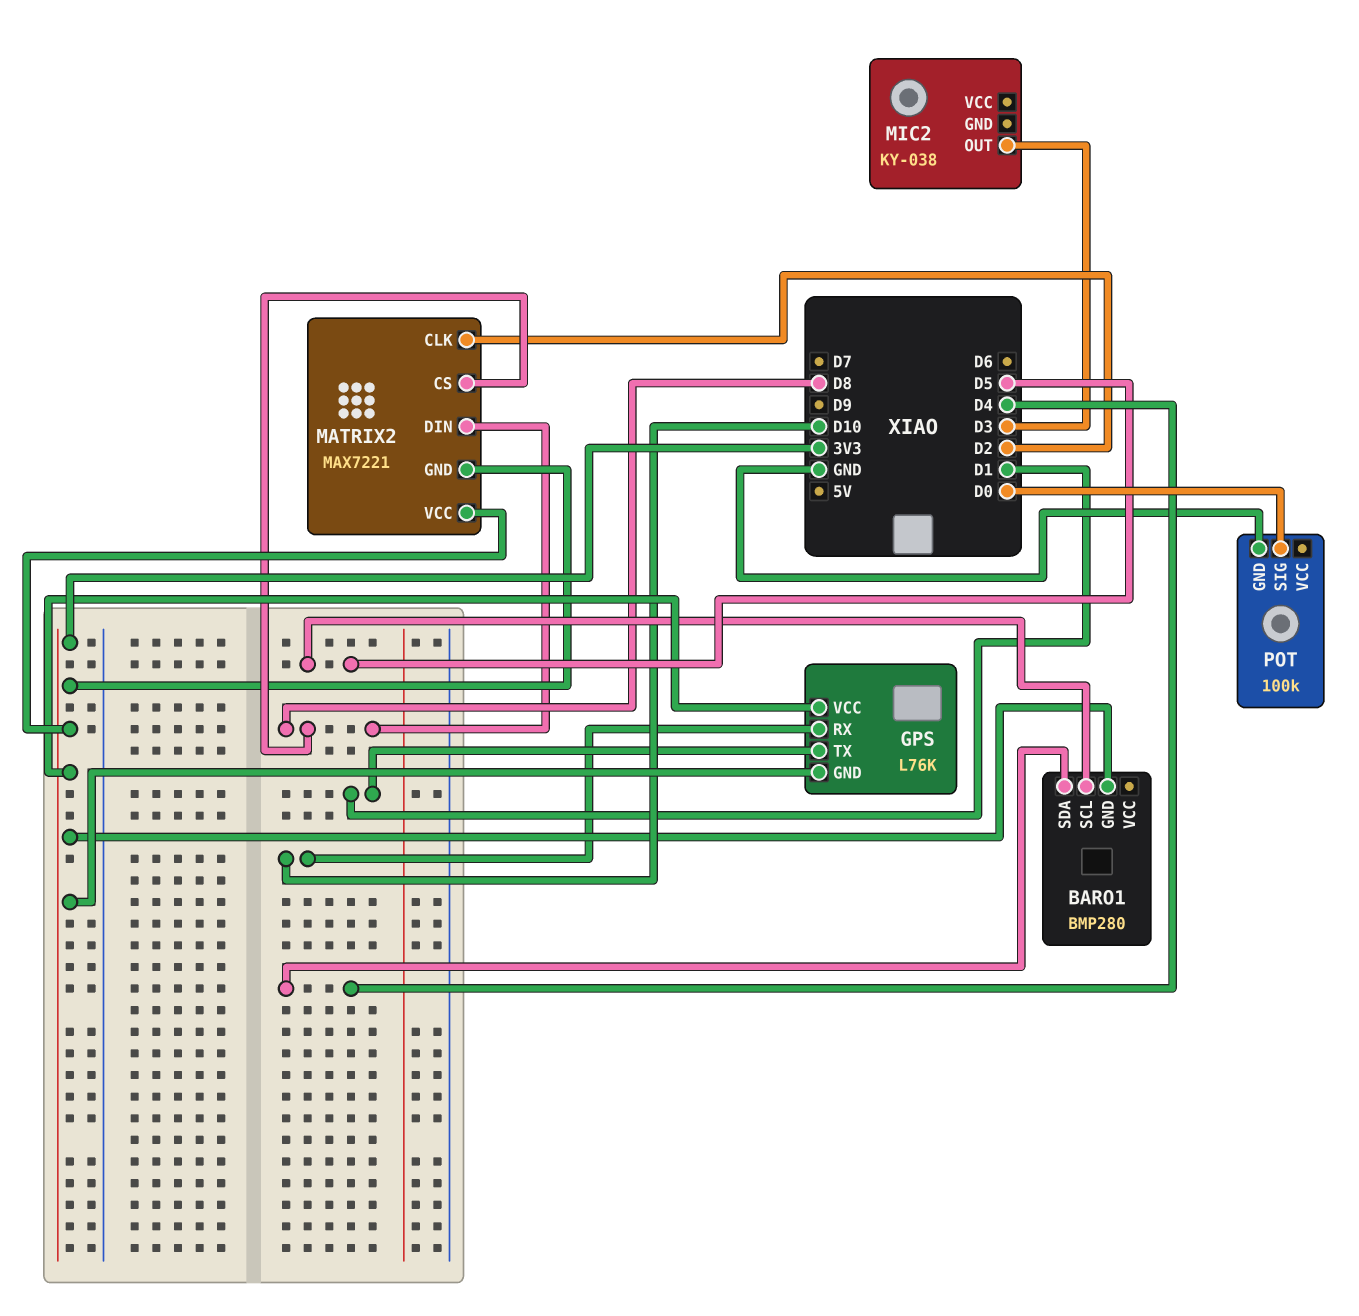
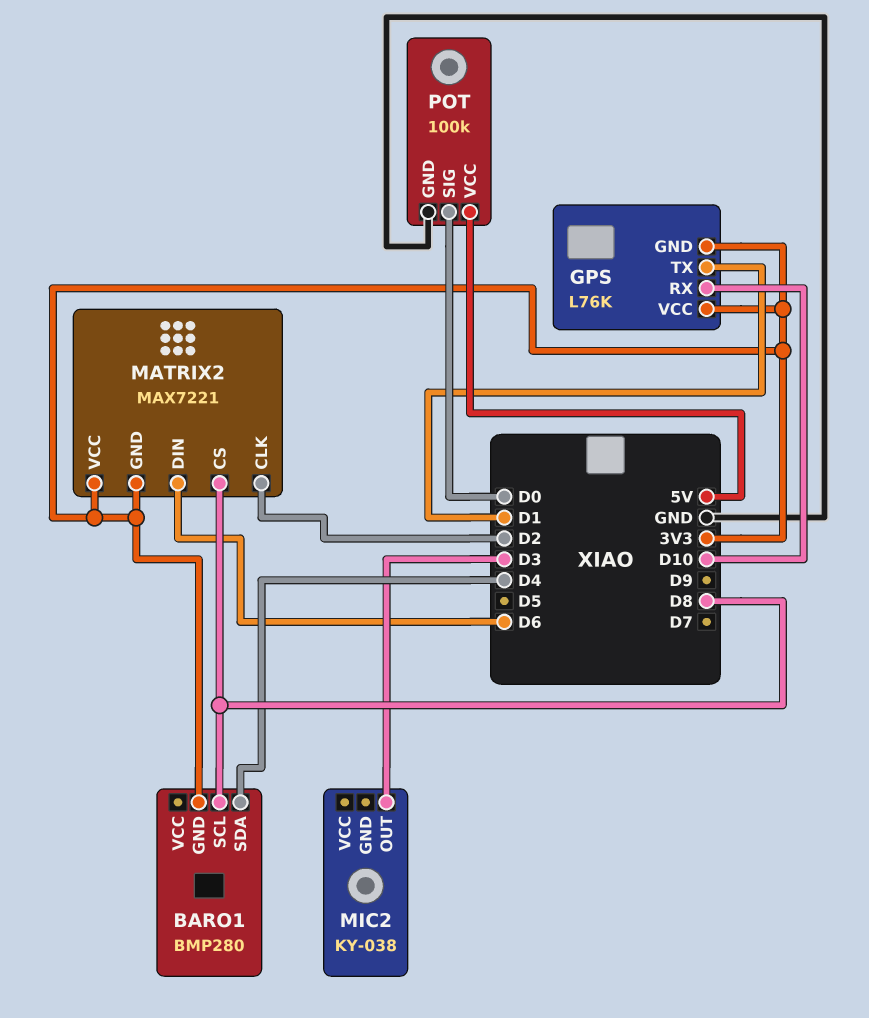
BARO1 pin SCL: D5 -> D8
MATRIX2 pin DIN: D8 -> D6
POT pin VCC: none -> 5V

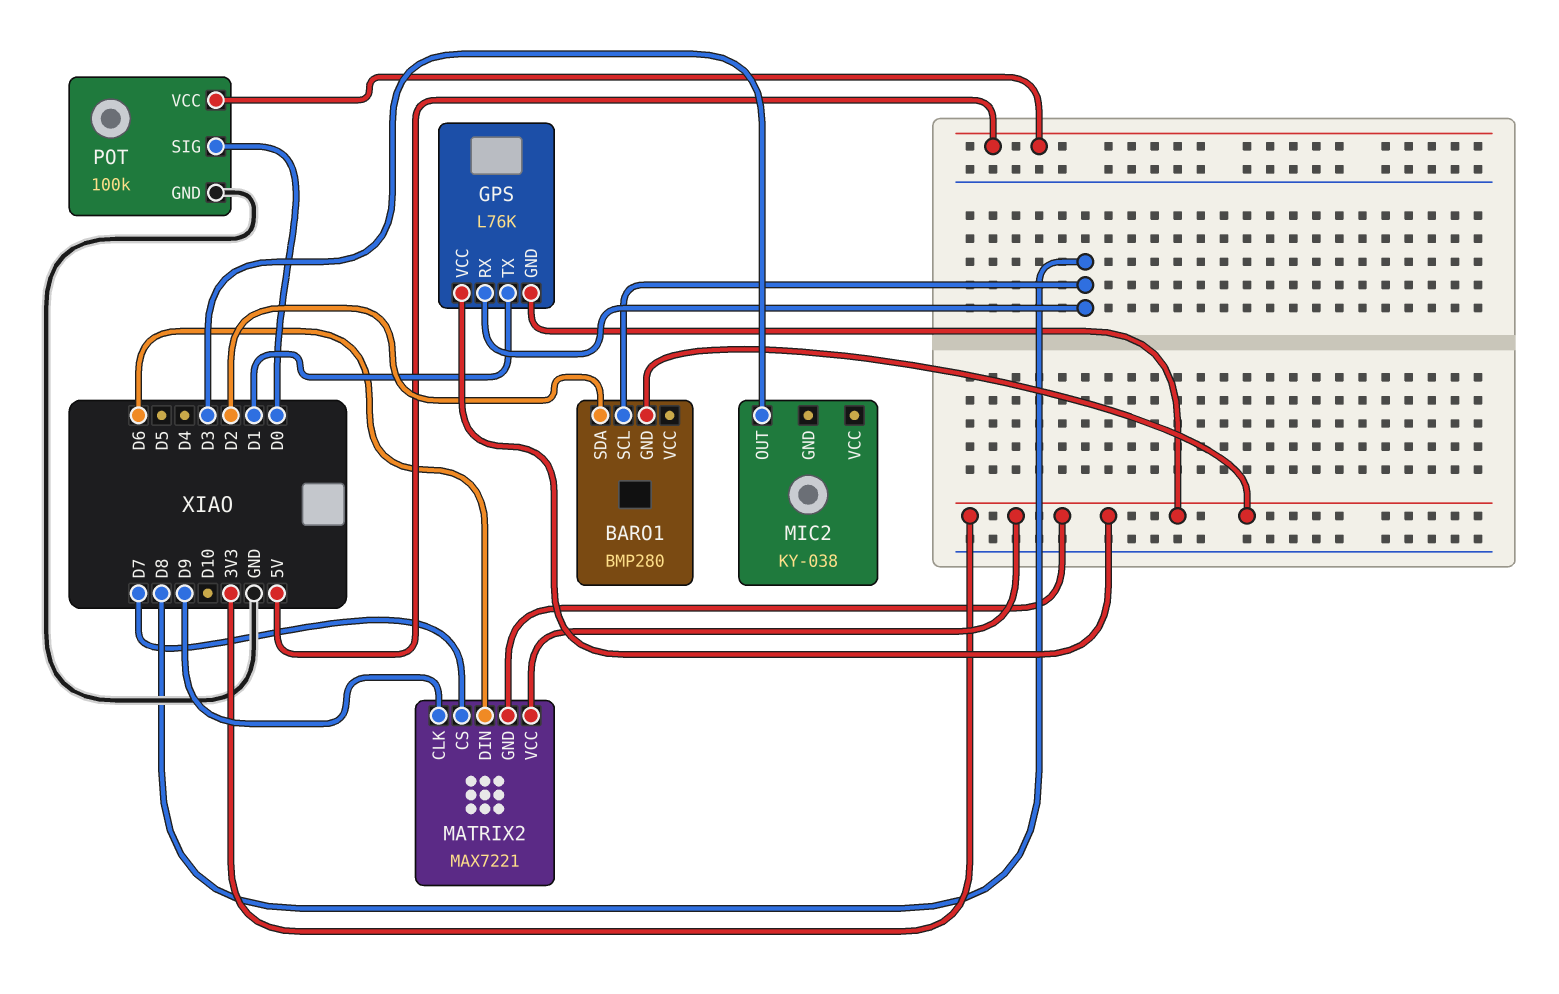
BARO1 pin SDA: D4 -> D2
GPS pin RX: D10 -> D8
MATRIX2 pin CLK: D2 -> D9
MATRIX2 pin CS: D8 -> D7

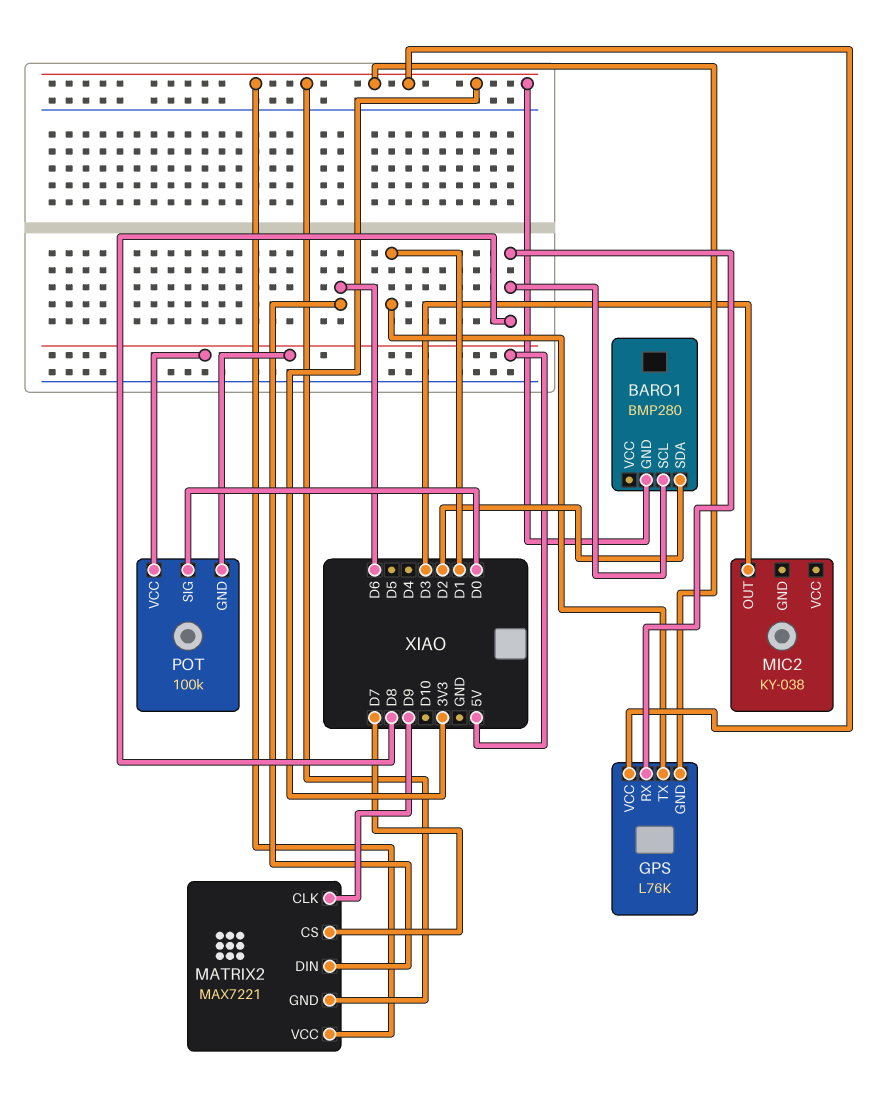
POT pin GND: GND -> 5V

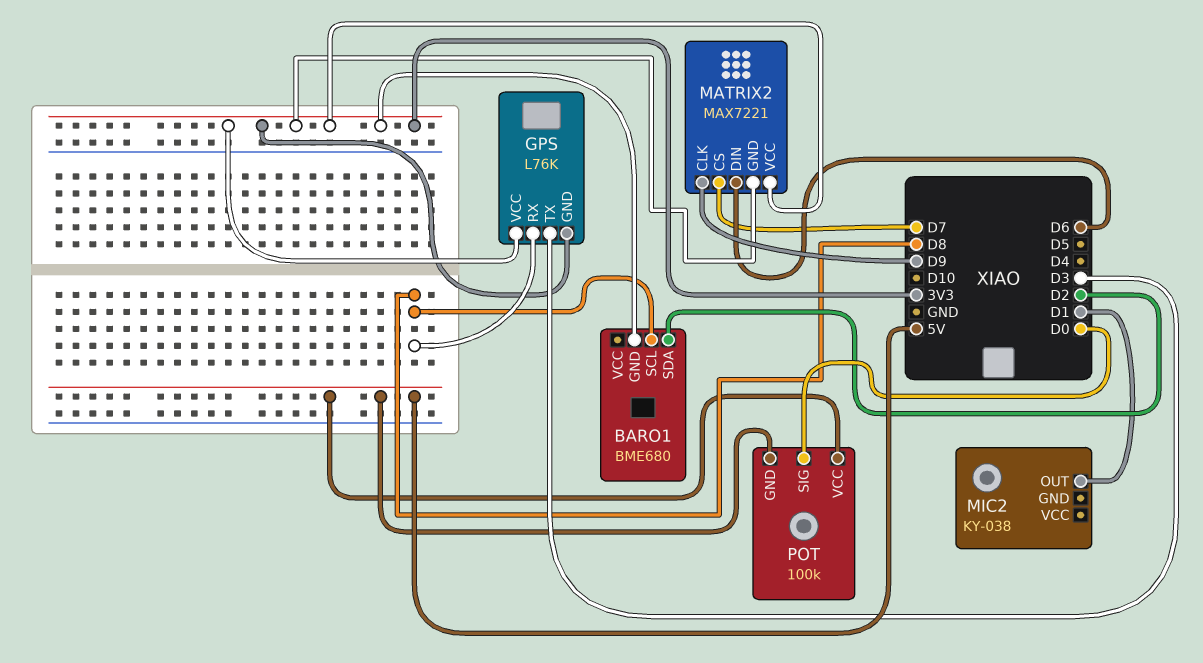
BARO1: BMP280 -> BME680
GPS pin TX: D1 -> D3
MIC2 pin OUT: D3 -> D1

